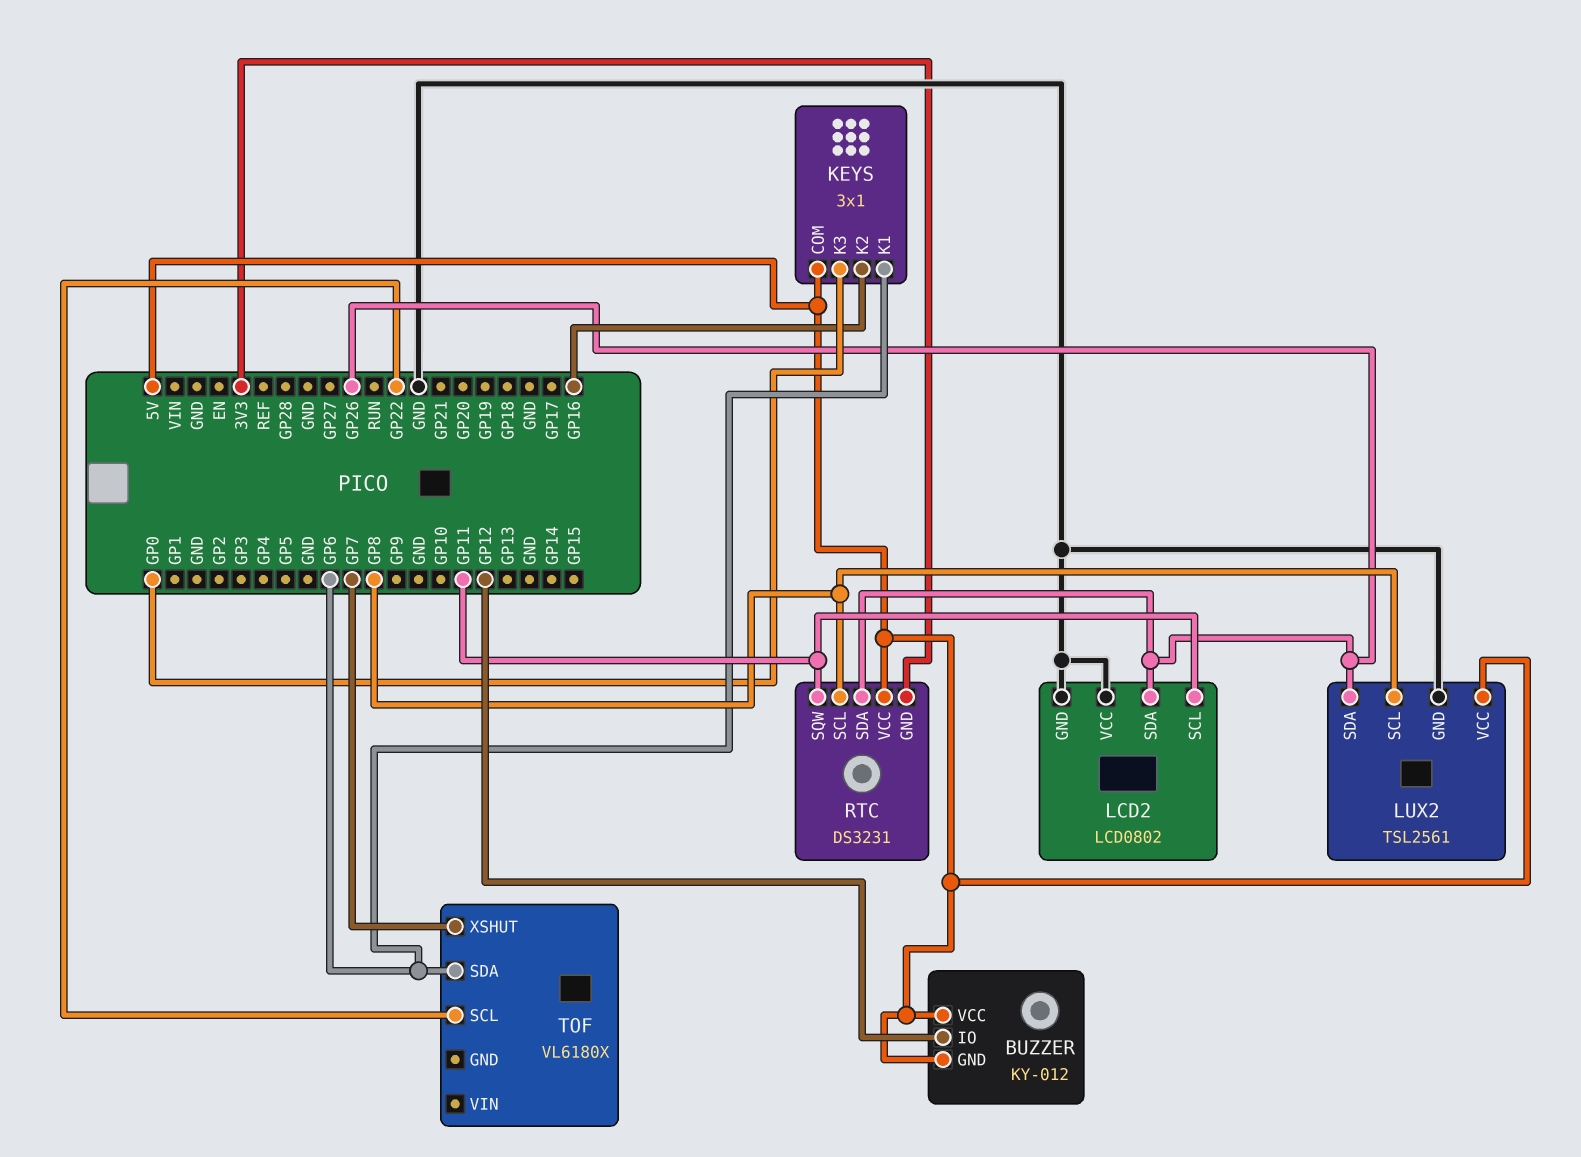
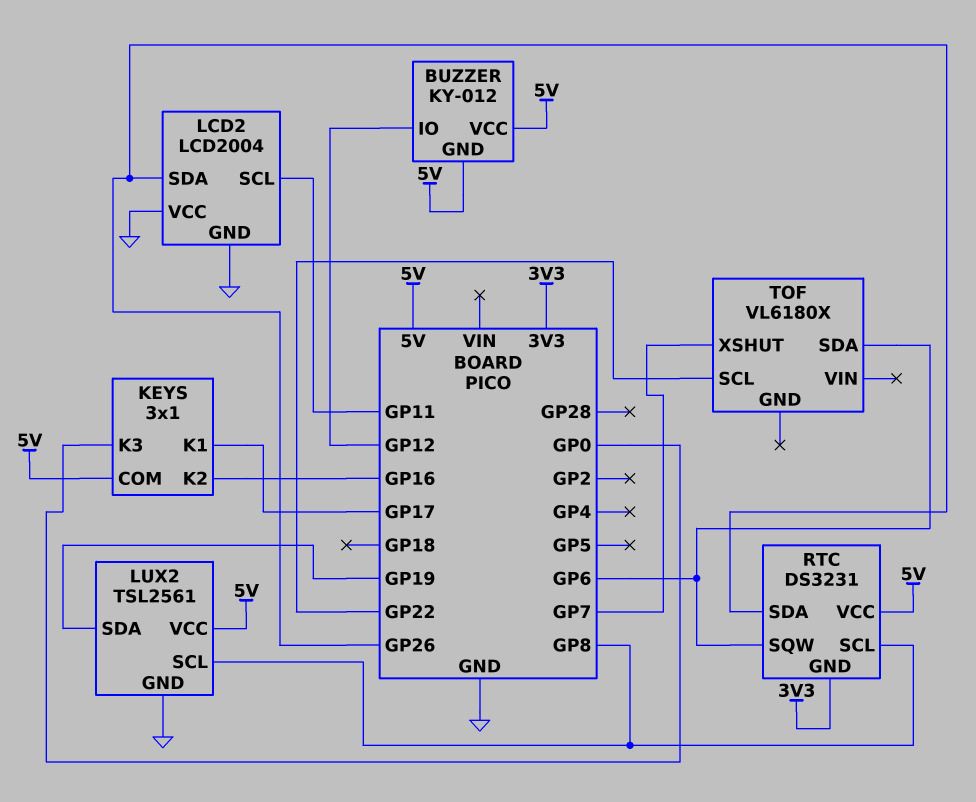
KEYS pin K1: GP6 -> GP17
LCD2: LCD0802 -> LCD2004
LUX2 pin SDA: GP26 -> GP19
RTC pin SQW: GP11 -> GP6

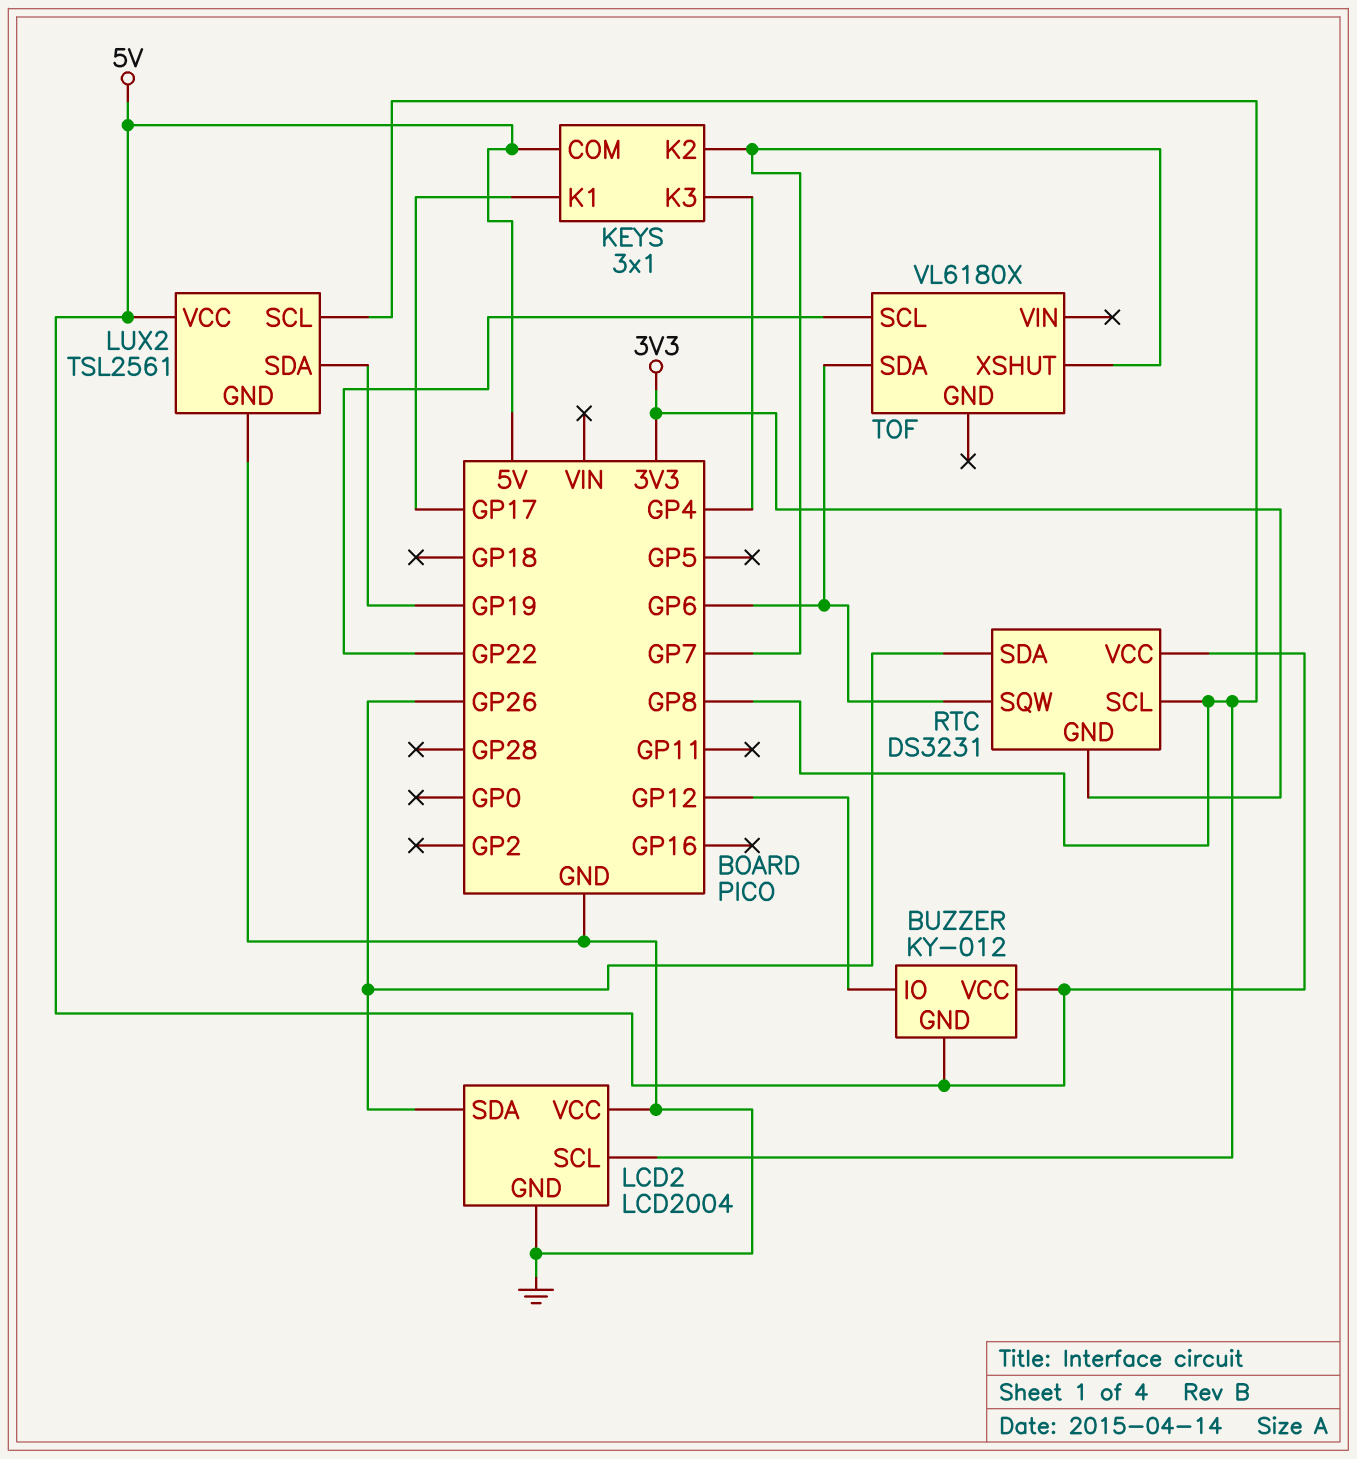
KEYS pin K2: GP16 -> GP7
KEYS pin K3: GP0 -> GP4
LCD2 pin SCL: GP11 -> GP8

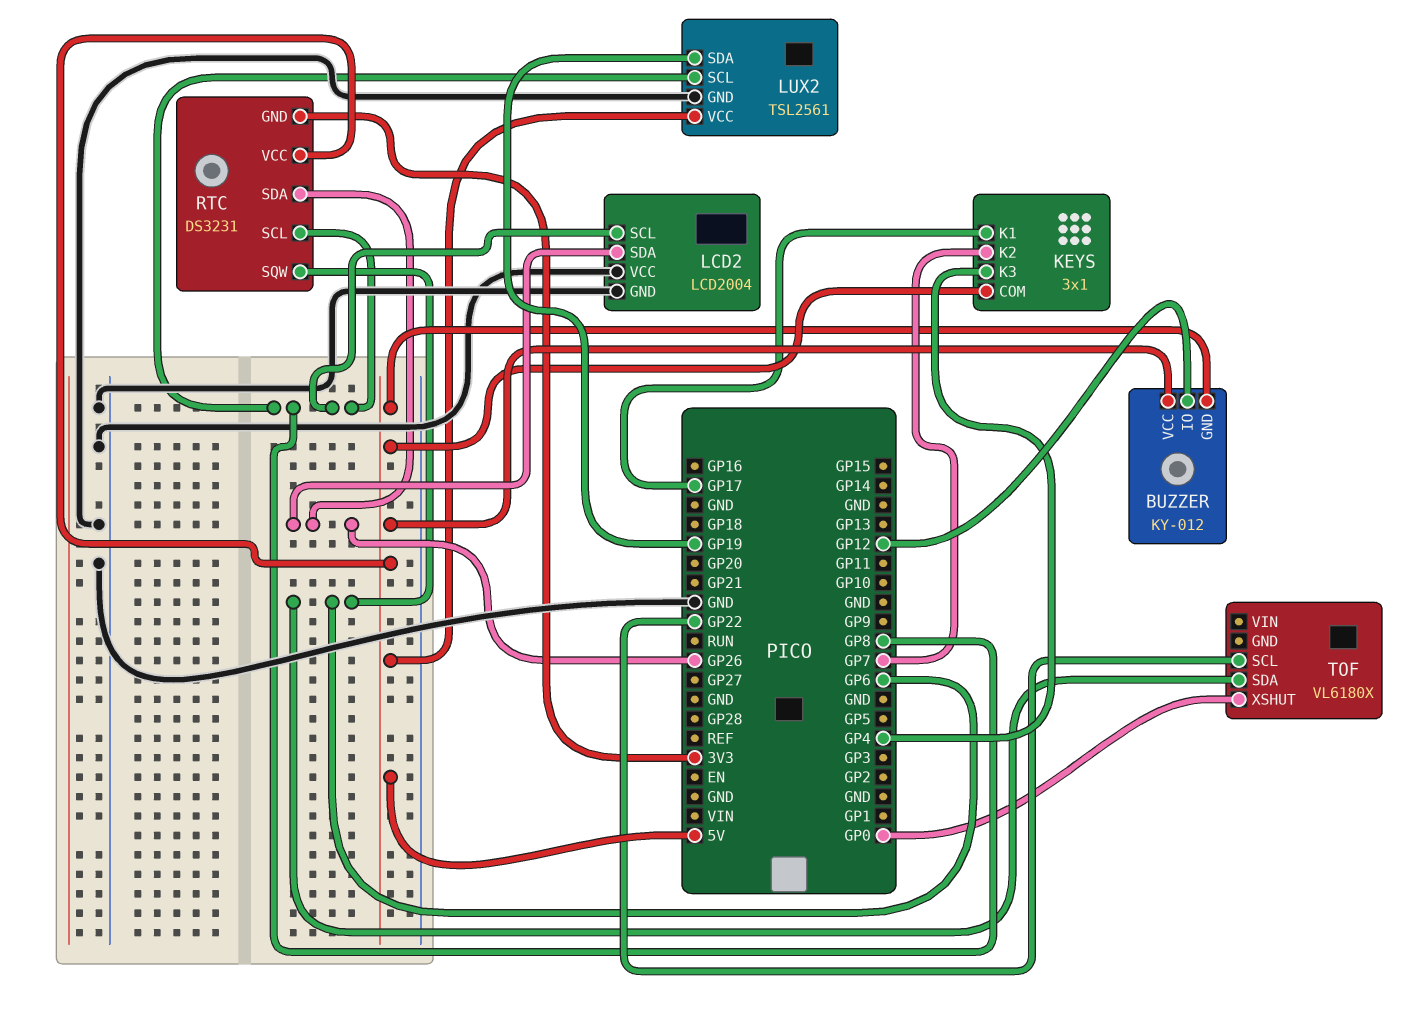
TOF pin XSHUT: GP7 -> GP0

